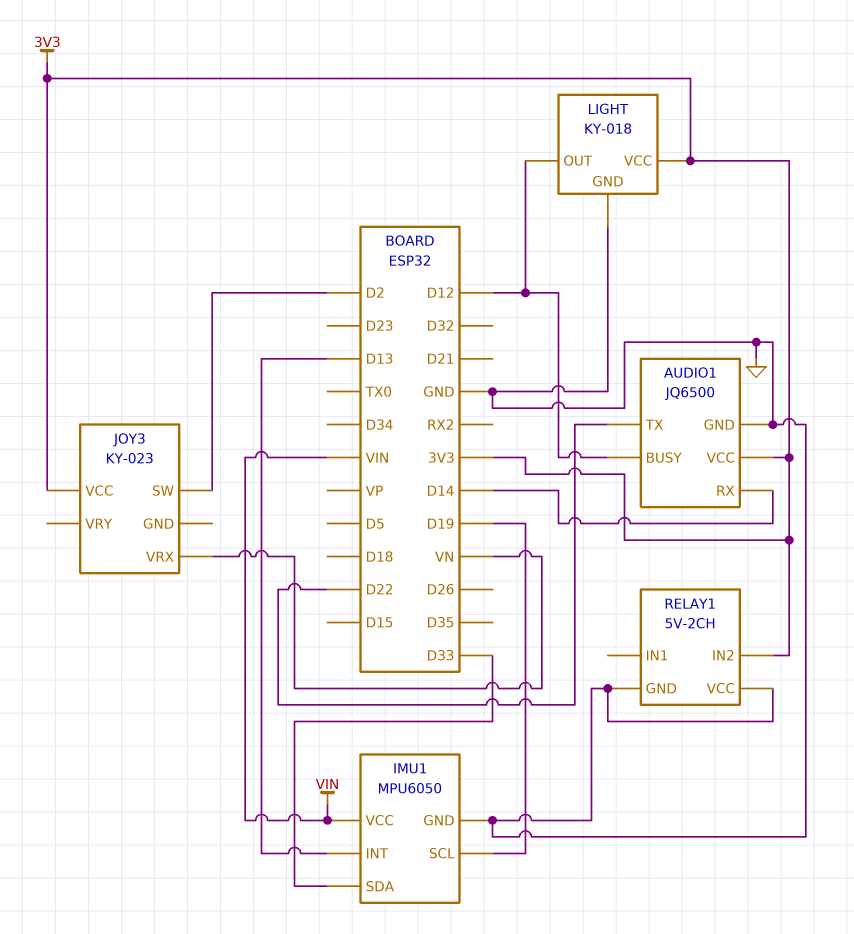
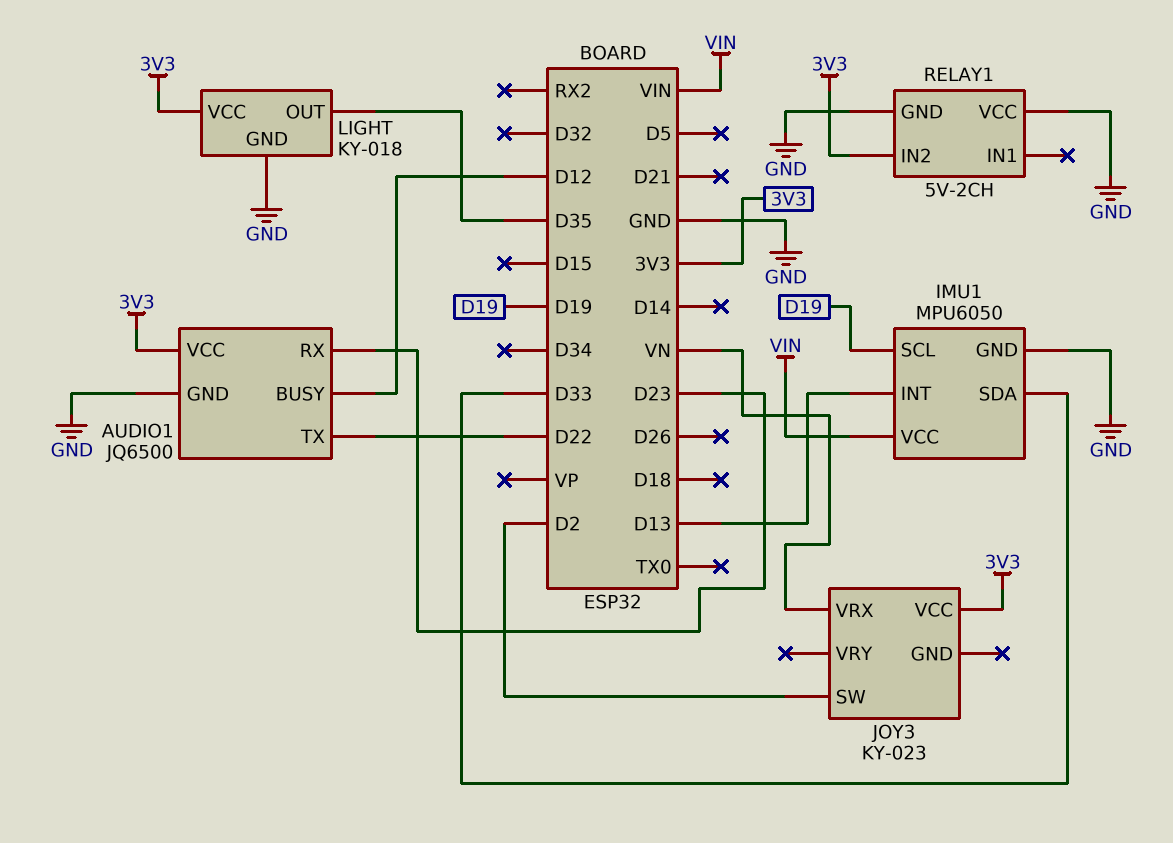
AUDIO1 pin RX: D14 -> D23
LIGHT pin OUT: D12 -> D35

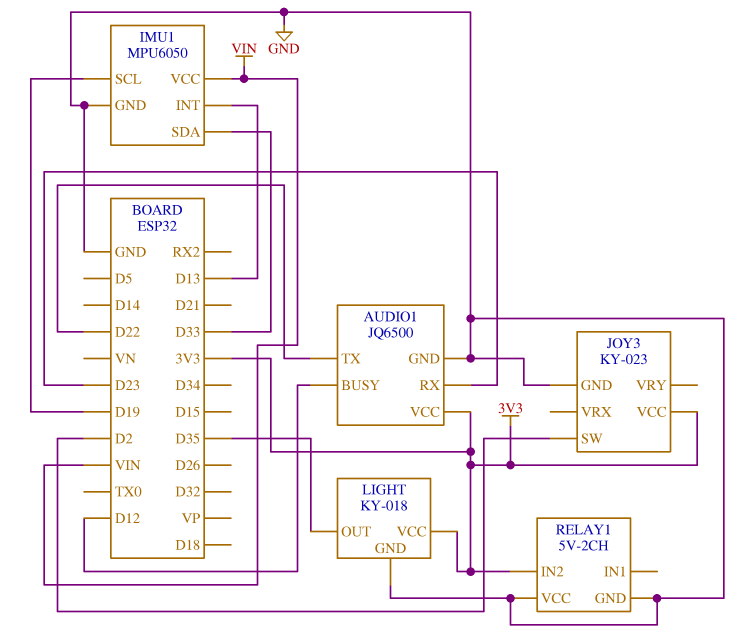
JOY3 pin GND: none -> GND
JOY3 pin VRX: VN -> none

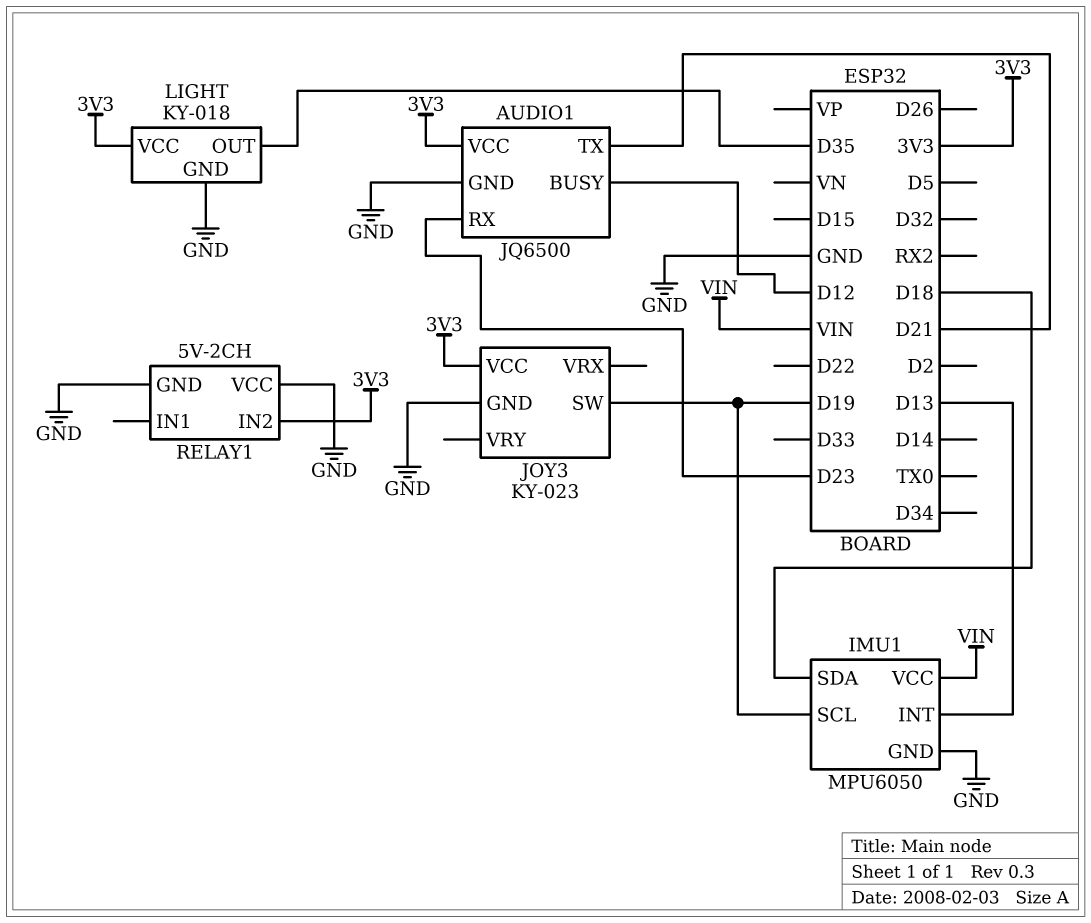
AUDIO1 pin TX: D22 -> D21
IMU1 pin SDA: D33 -> D18
JOY3 pin SW: D2 -> D19

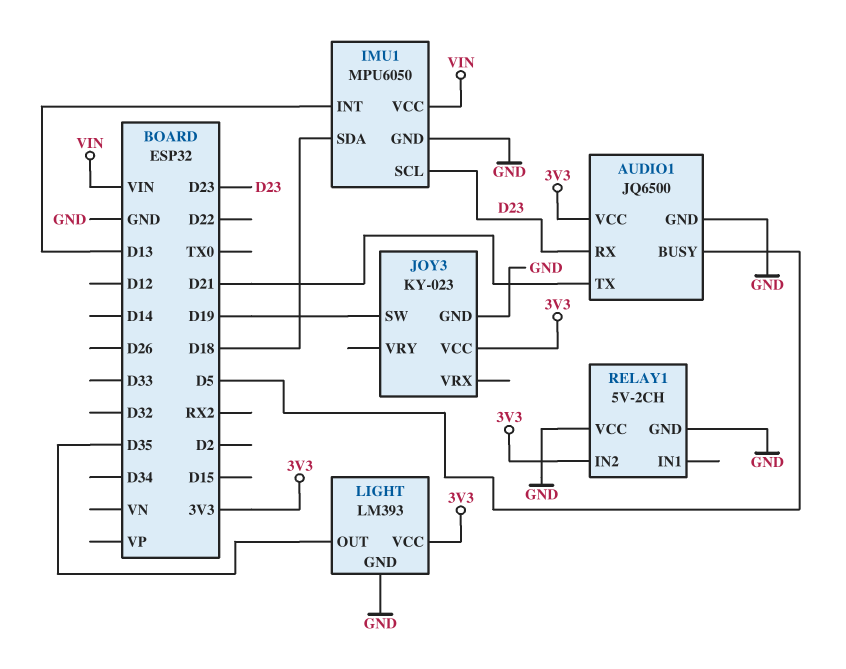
AUDIO1 pin BUSY: D12 -> D5
IMU1 pin SCL: D19 -> D23
LIGHT: KY-018 -> LM393

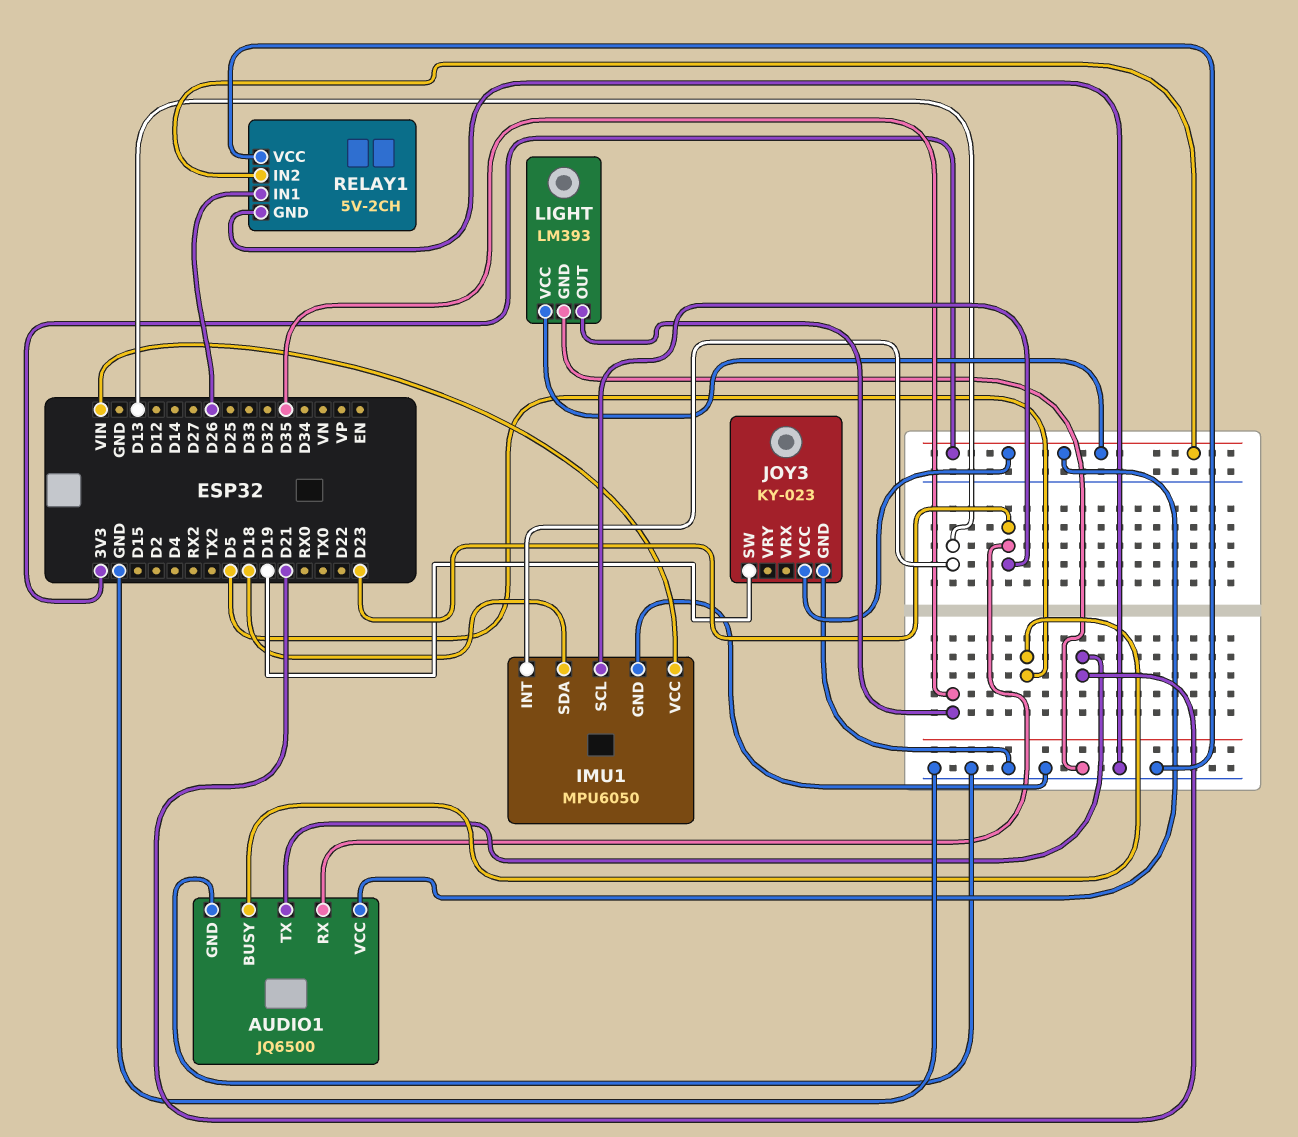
RELAY1 pin IN1: none -> D26

